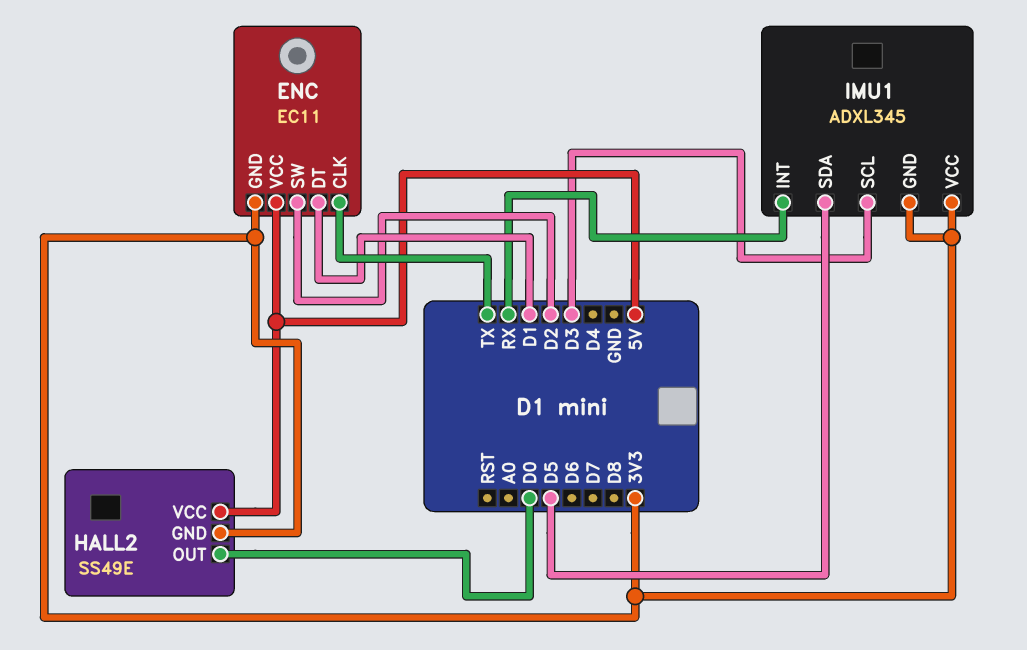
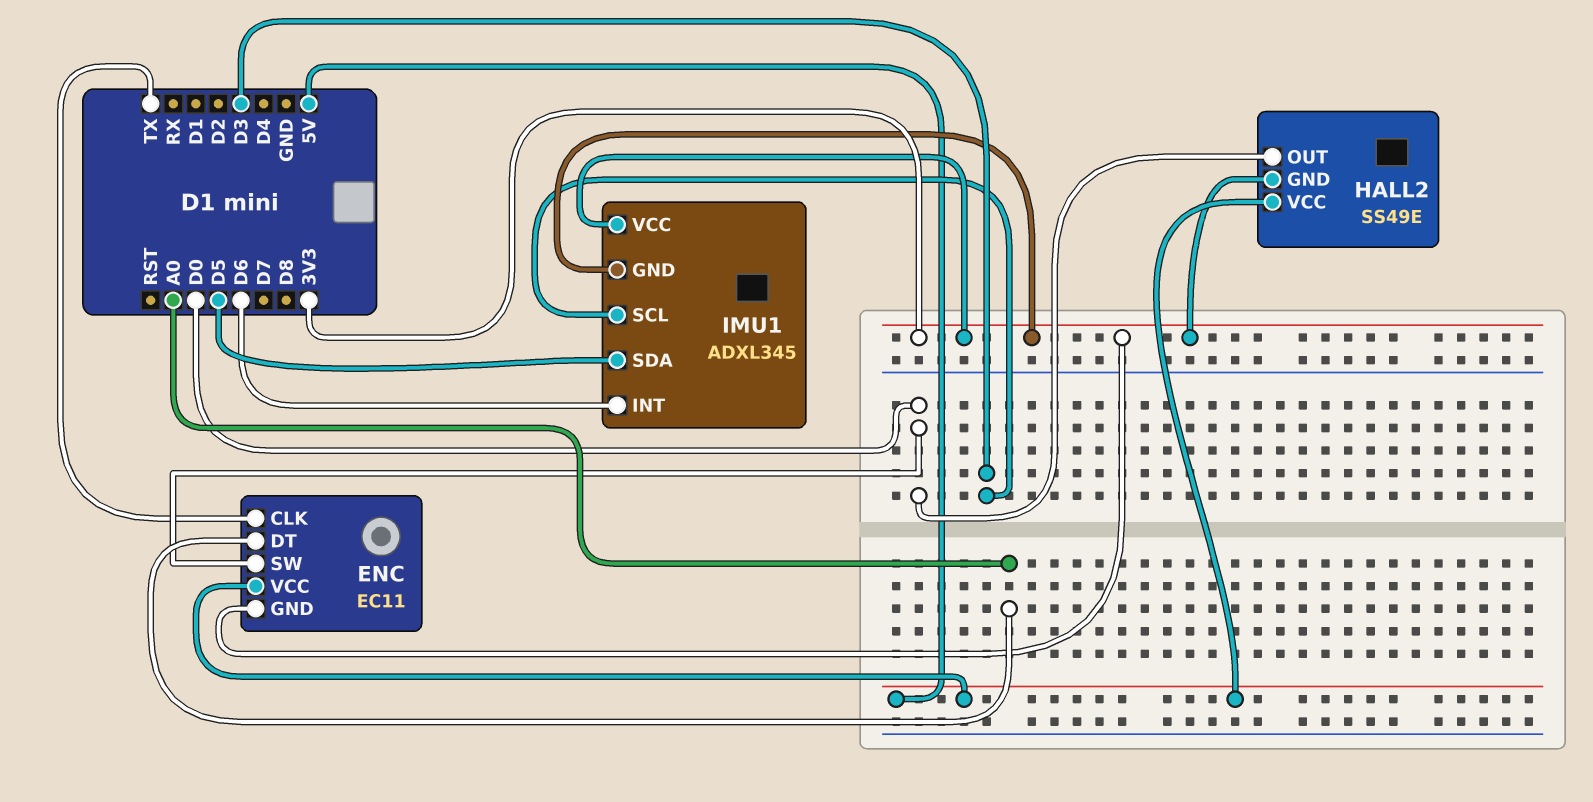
ENC pin DT: D1 -> A0
ENC pin SW: D2 -> D0
IMU1 pin INT: RX -> D6

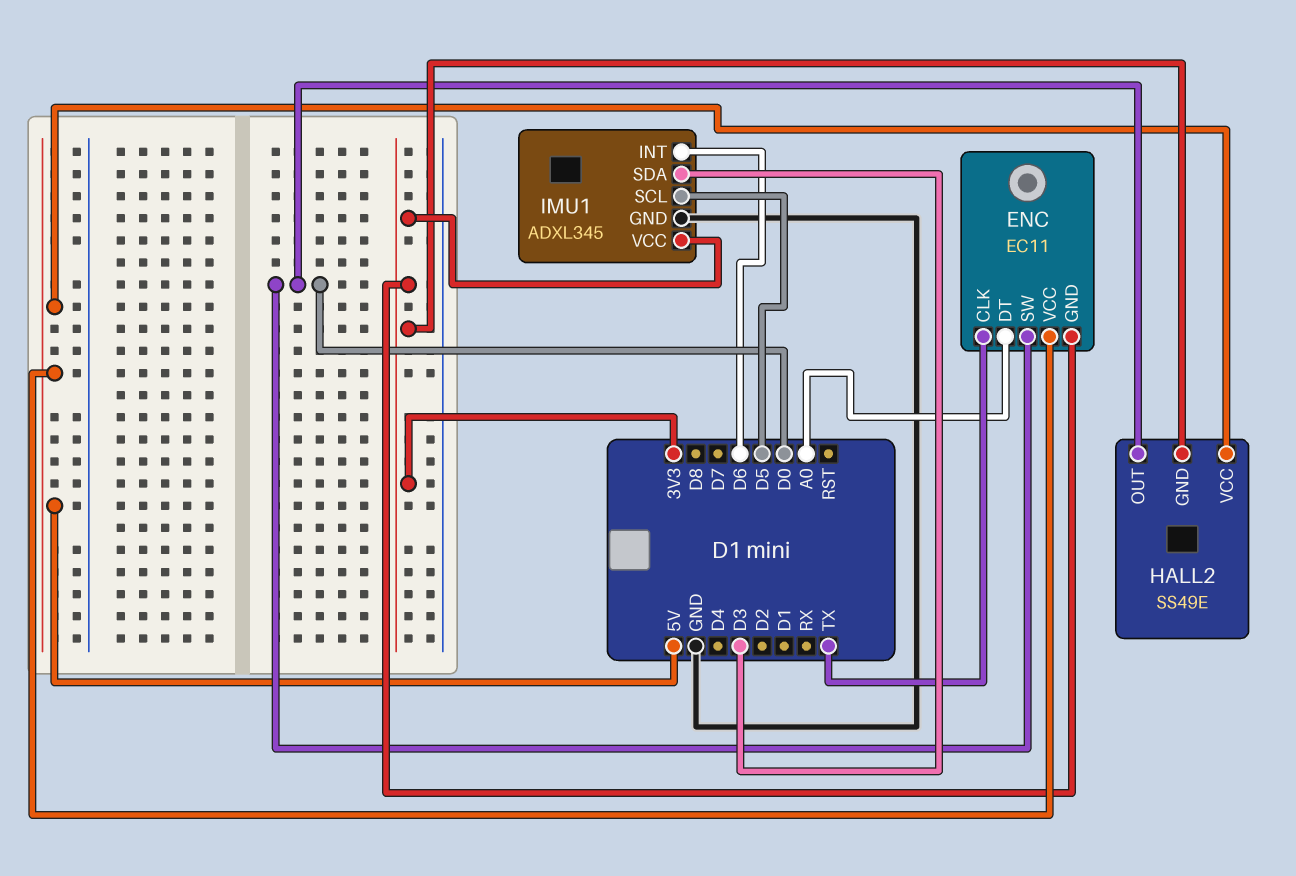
IMU1 pin GND: 3V3 -> GND
IMU1 pin SCL: D3 -> D5
IMU1 pin SDA: D5 -> D3

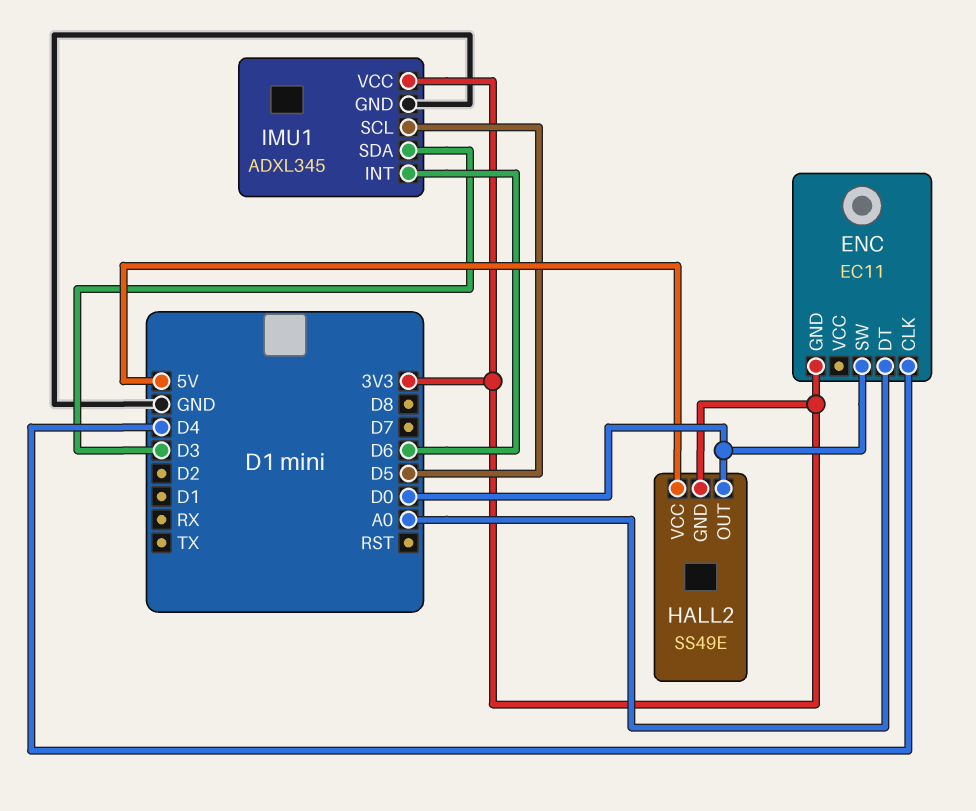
ENC pin CLK: TX -> D4
ENC pin VCC: 5V -> none

